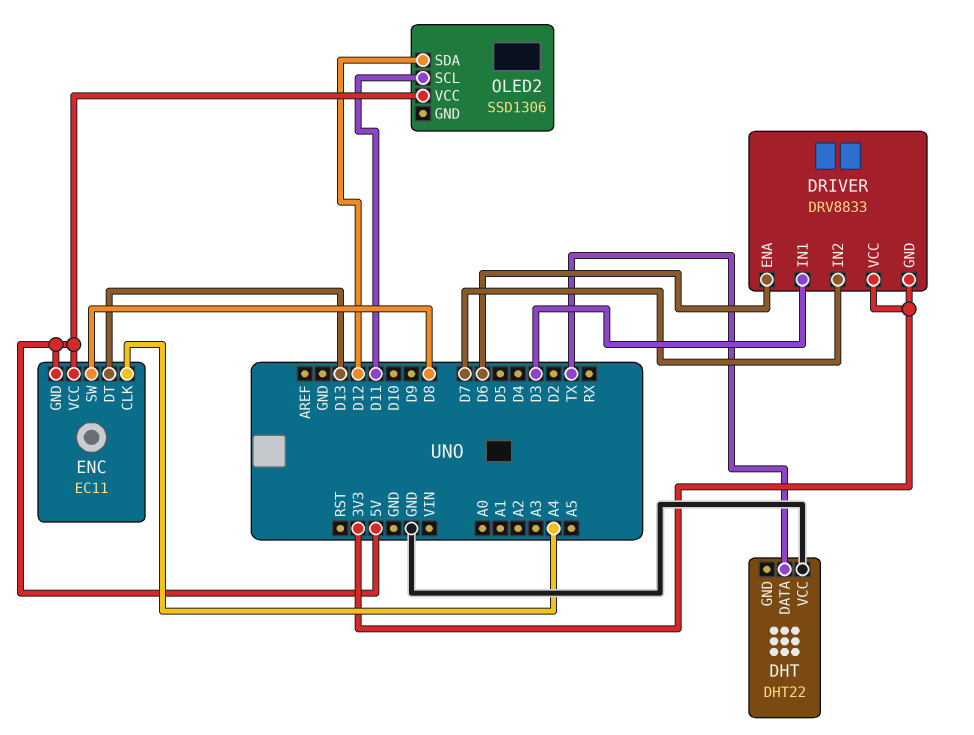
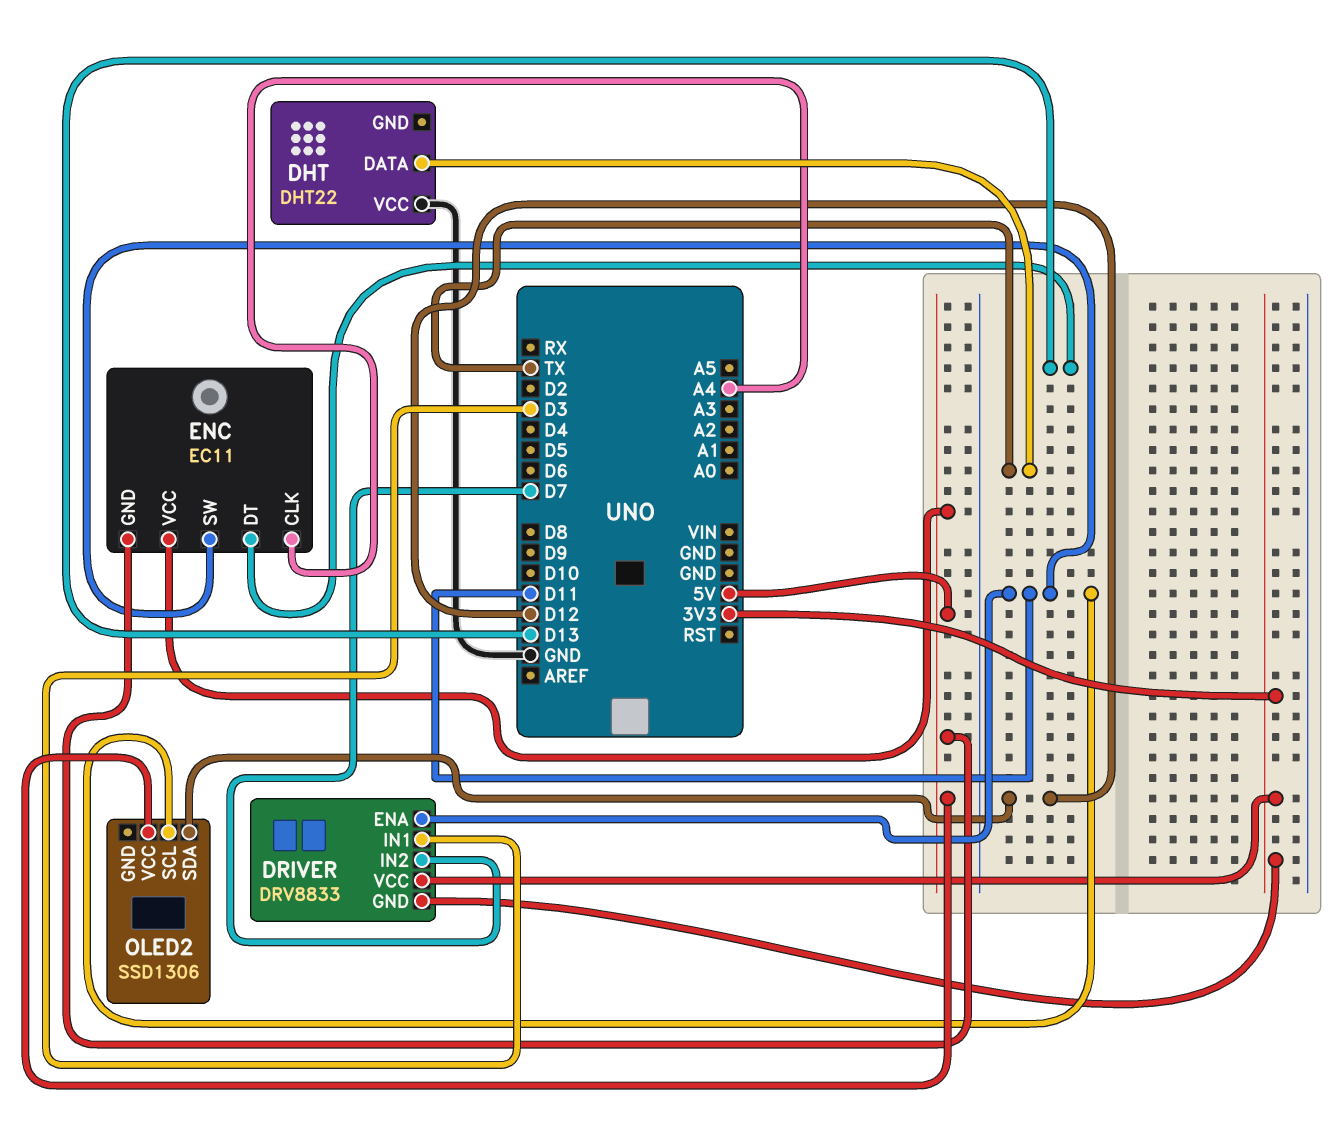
DRIVER pin ENA: D6 -> D11
ENC pin SW: D8 -> D11

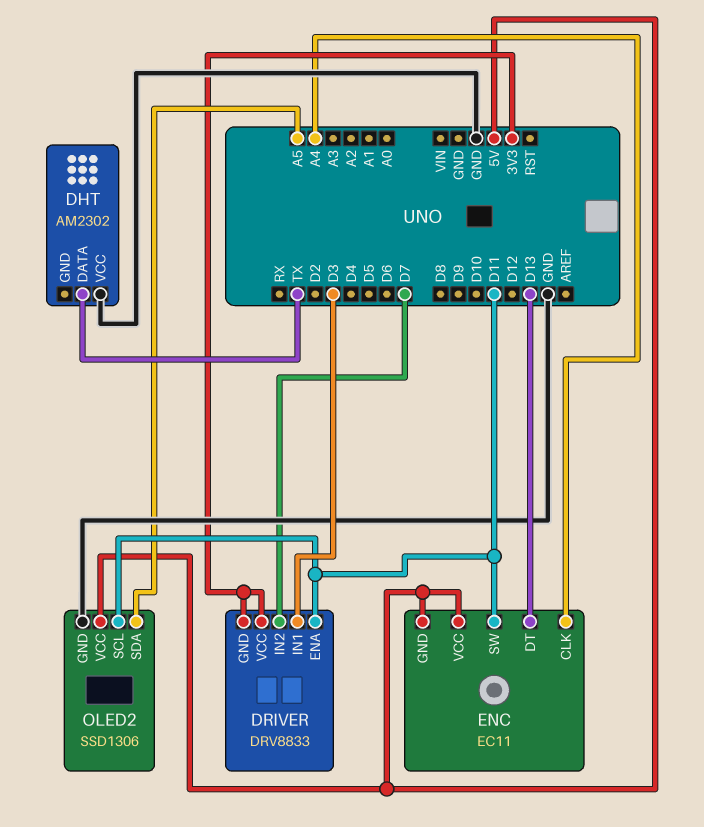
DHT: DHT22 -> AM2302
OLED2 pin GND: none -> GND
OLED2 pin SDA: D12 -> A5

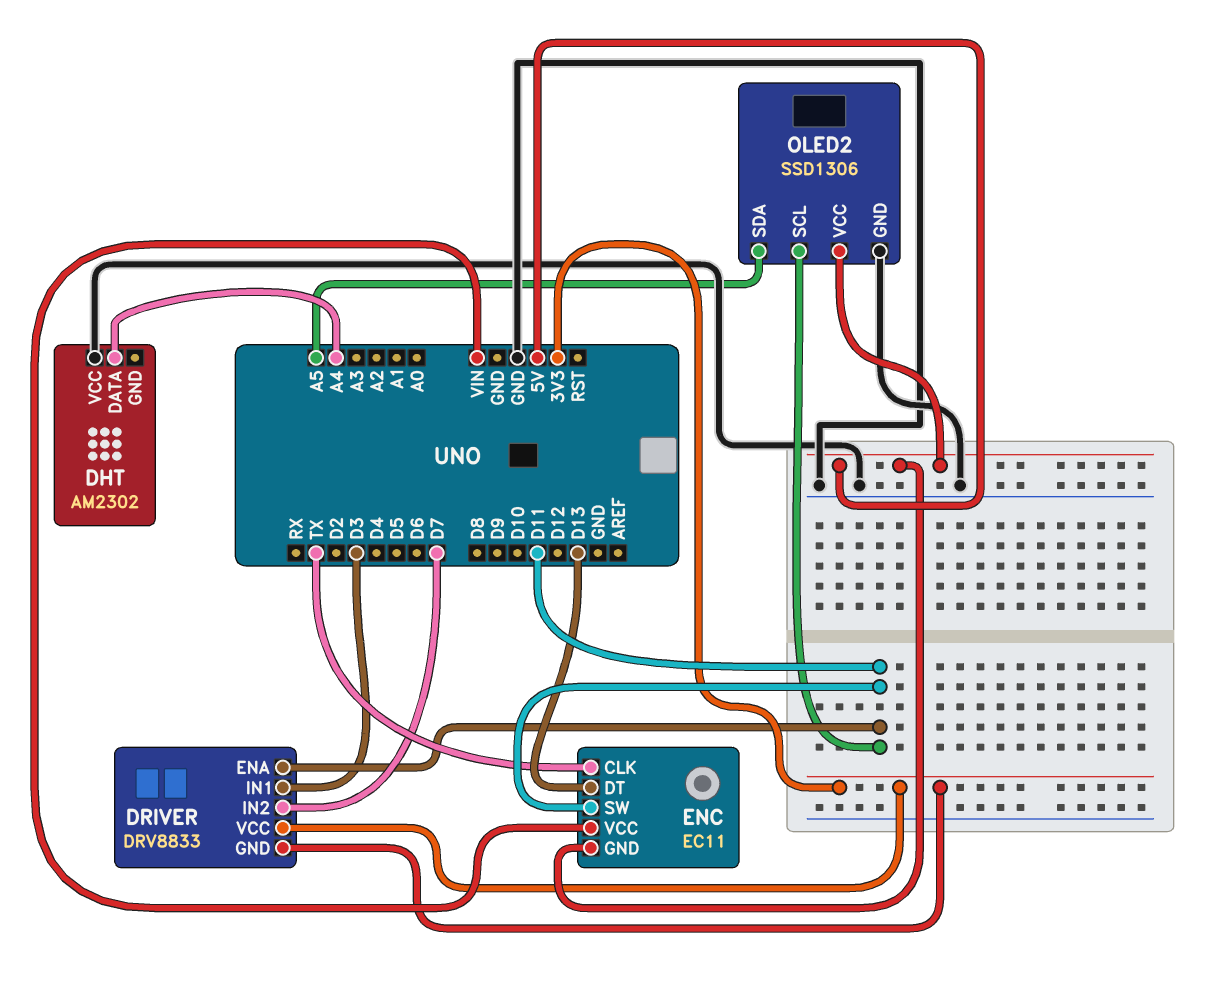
DHT pin DATA: TX -> A4
ENC pin CLK: A4 -> TX
ENC pin VCC: 5V -> VIN

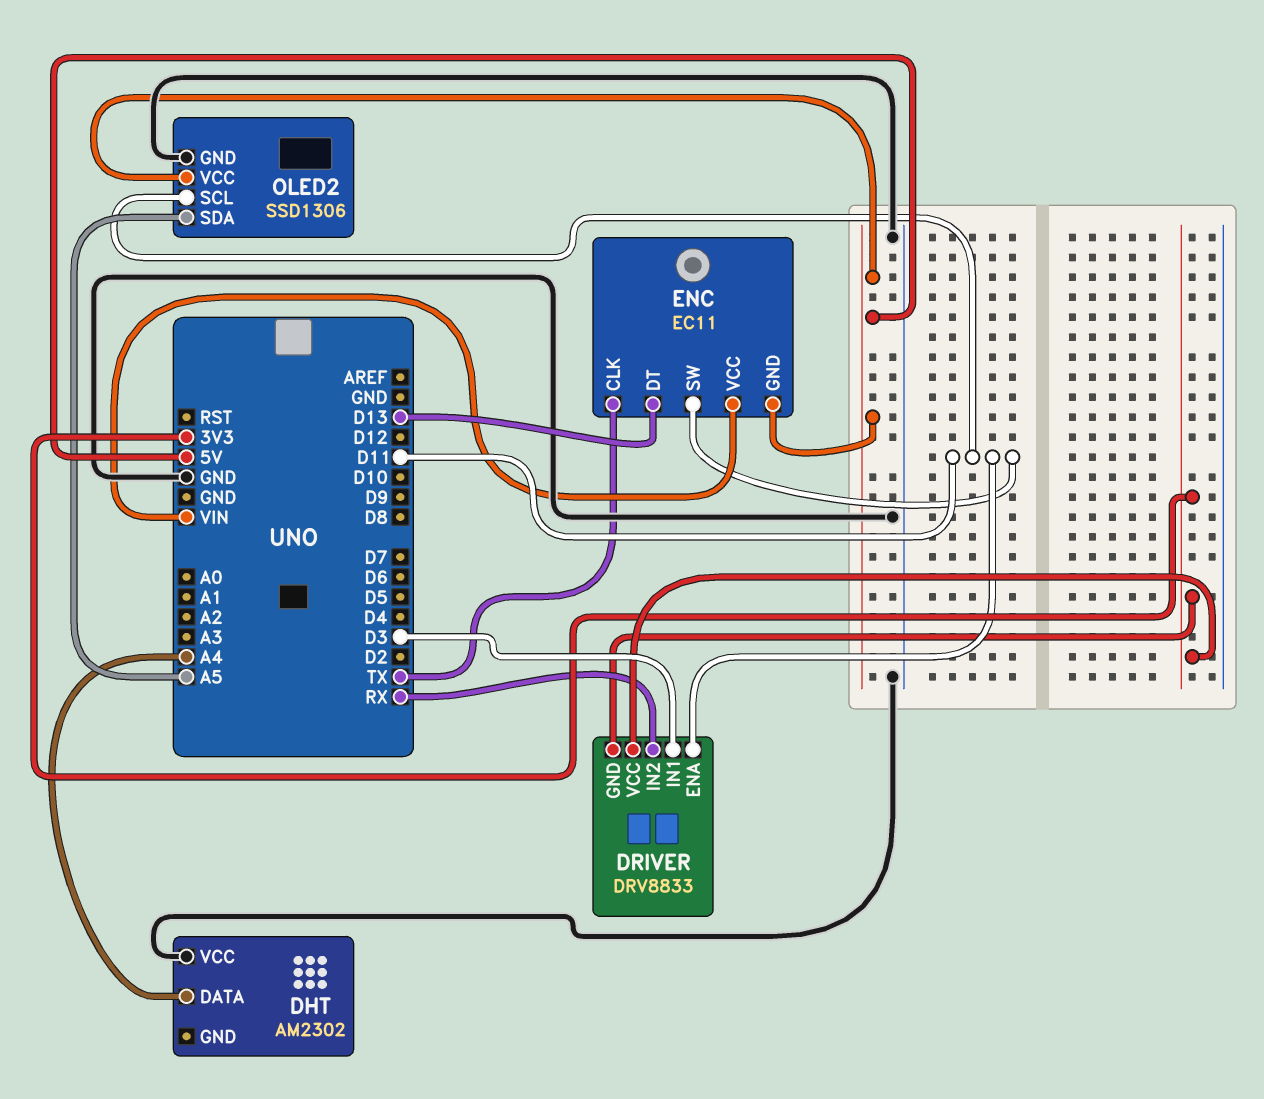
DRIVER pin IN2: D7 -> RX

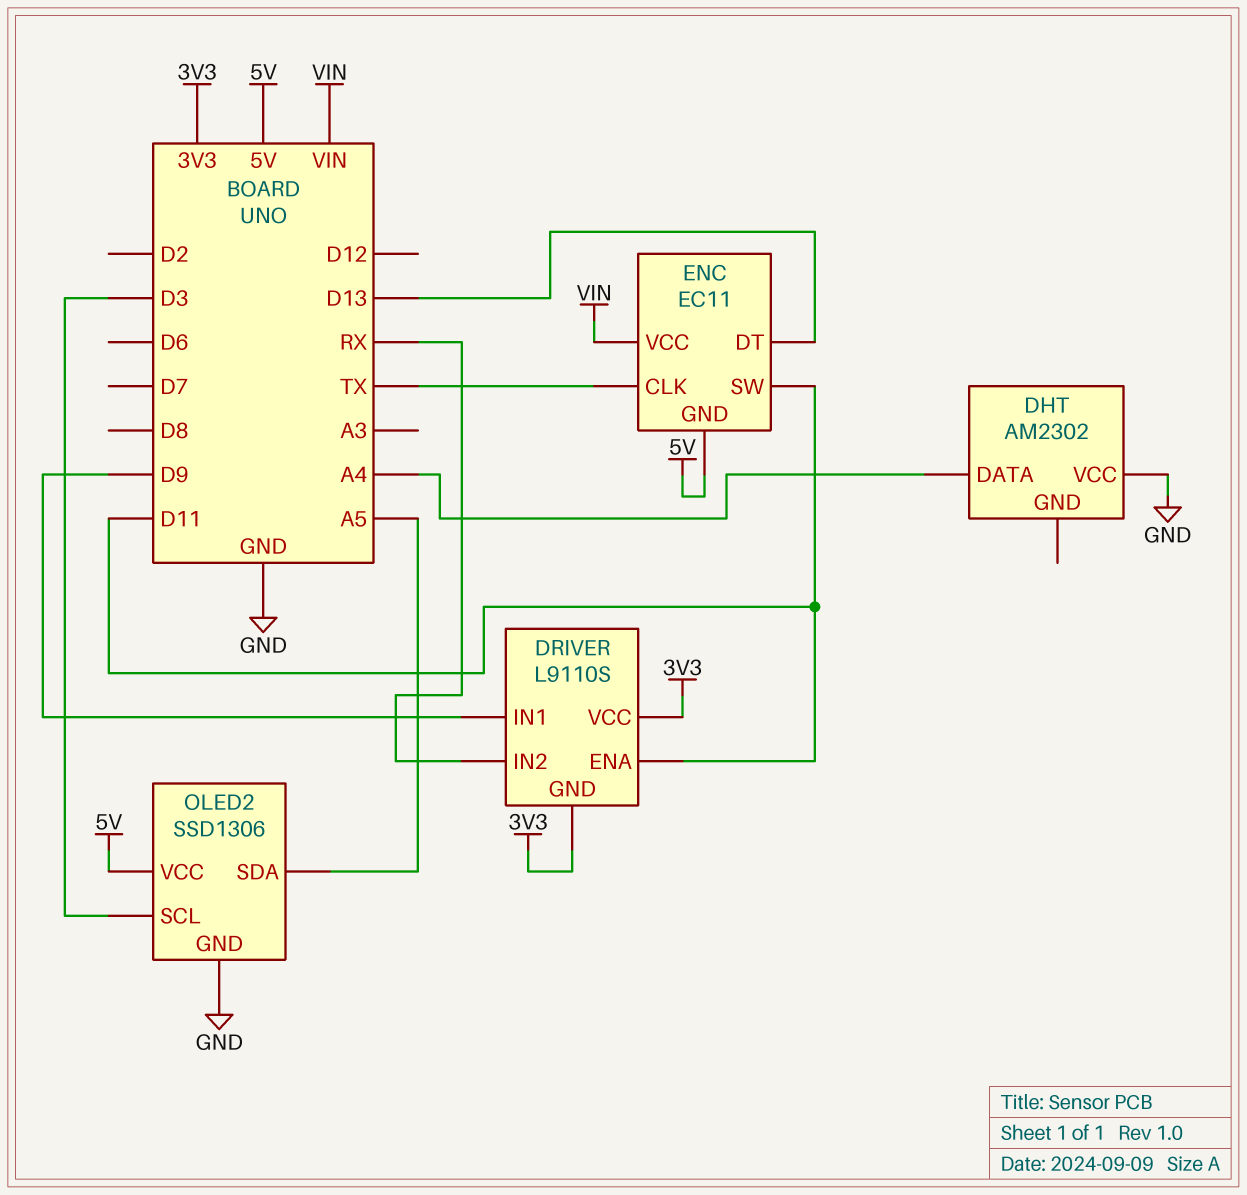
DRIVER: DRV8833 -> L9110S
DRIVER pin IN1: D3 -> D9
OLED2 pin SCL: D11 -> D3

